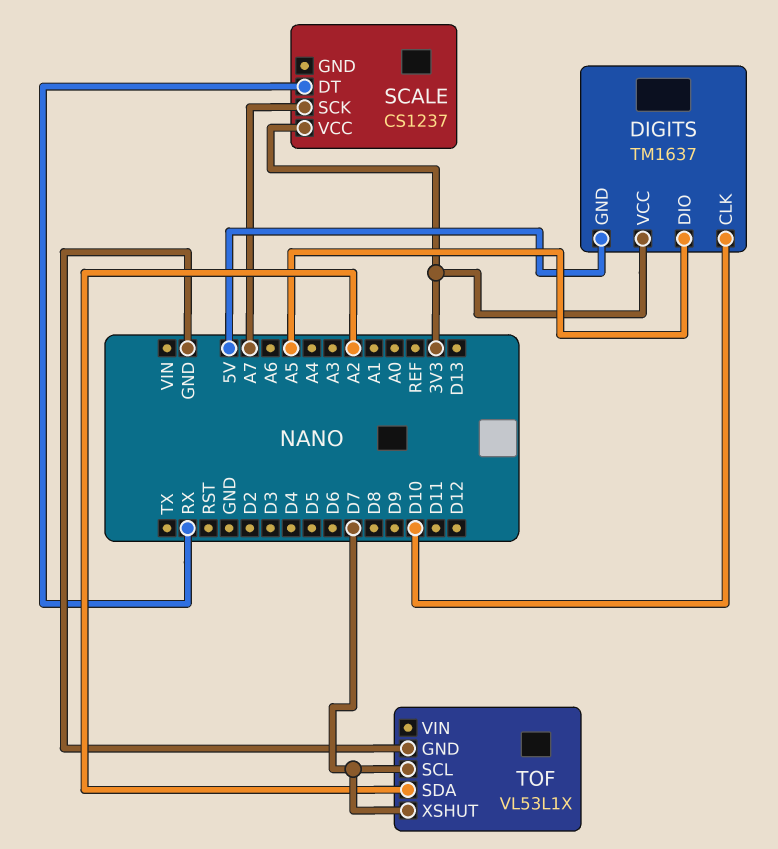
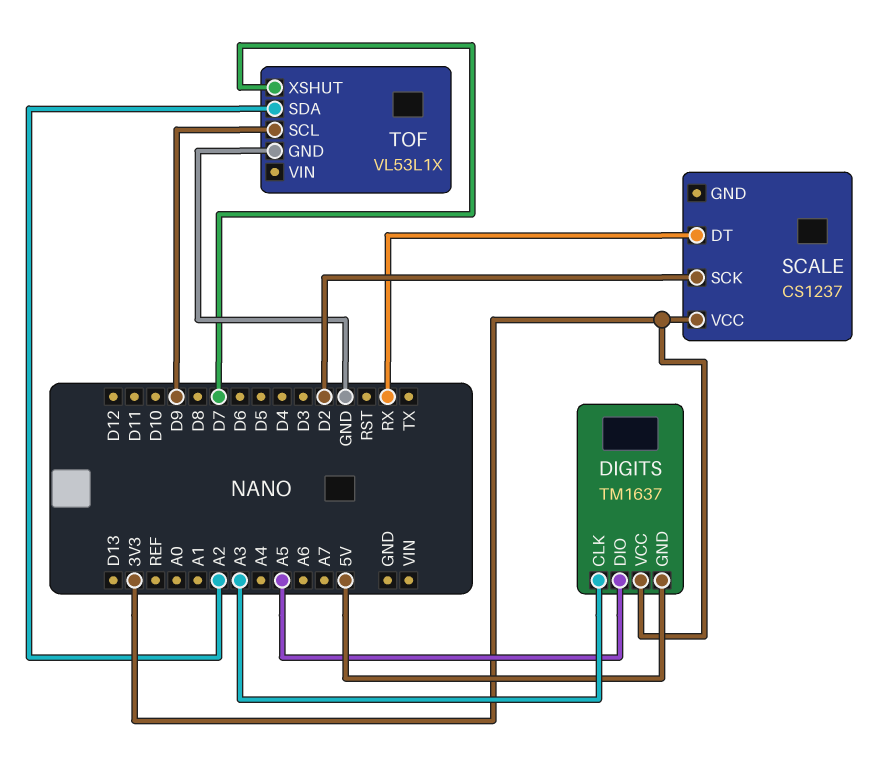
DIGITS pin CLK: D10 -> A3
SCALE pin SCK: A7 -> D2
TOF pin SCL: D7 -> D9

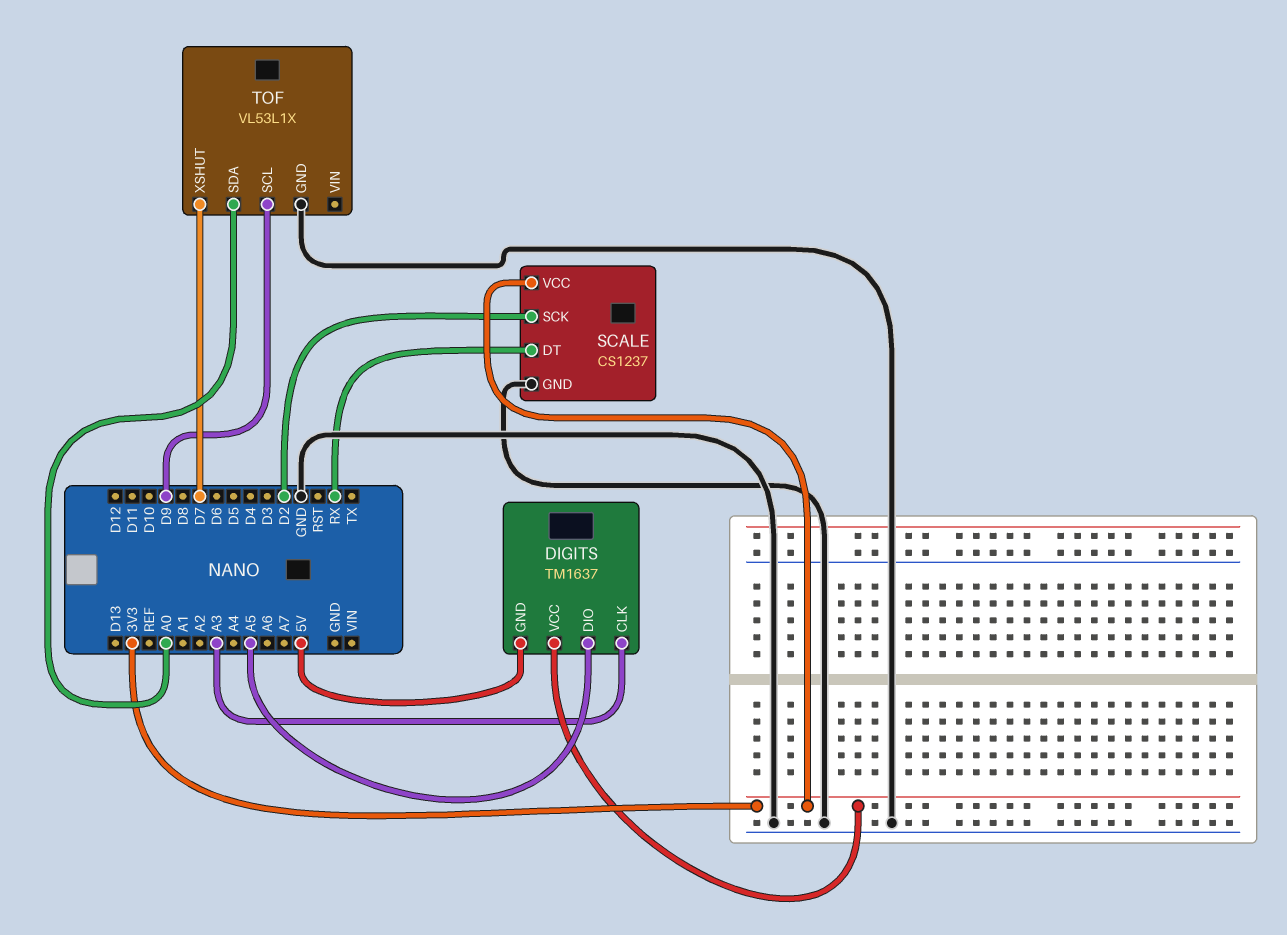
SCALE pin GND: none -> GND
TOF pin SDA: A2 -> A0

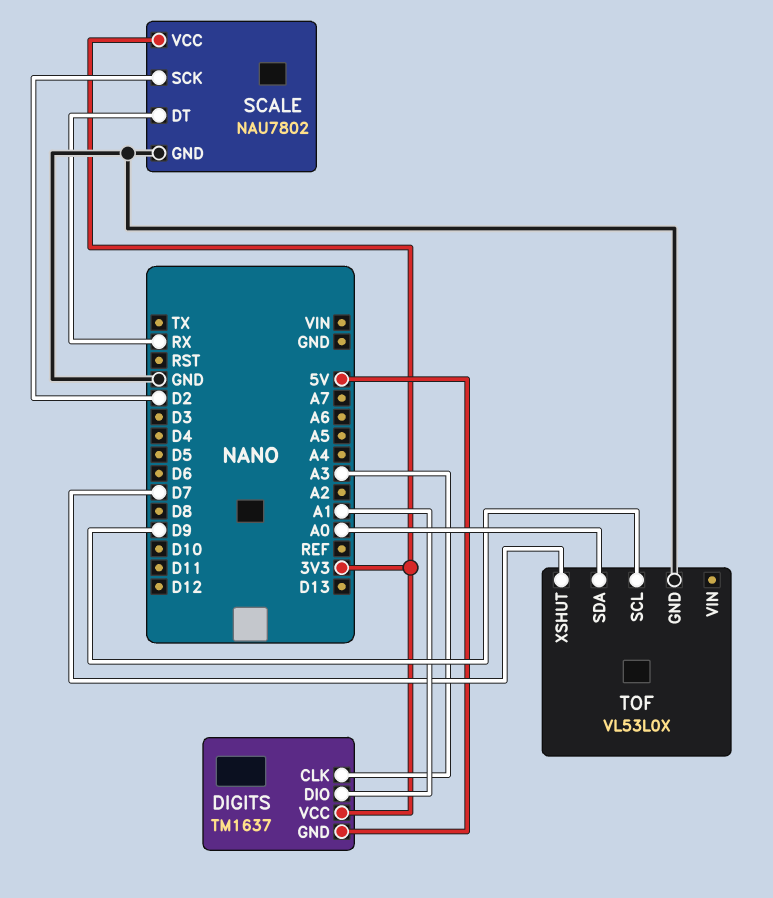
DIGITS pin DIO: A5 -> A1
SCALE: CS1237 -> NAU7802
TOF: VL53L1X -> VL53L0X

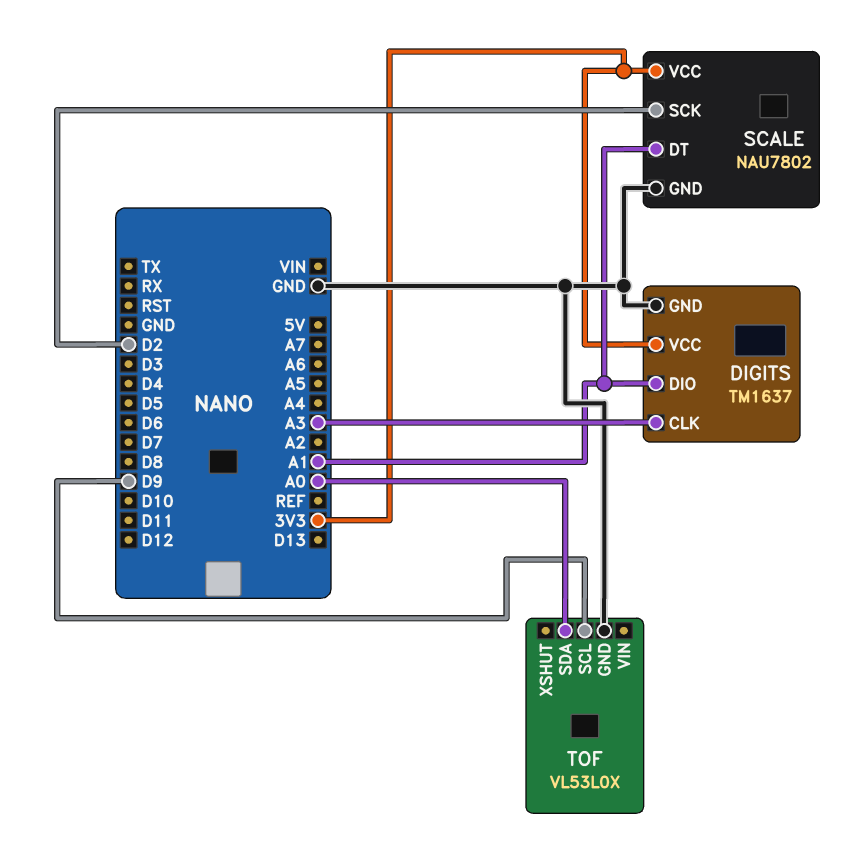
DIGITS pin GND: 5V -> GND
SCALE pin DT: RX -> A1
TOF pin XSHUT: D7 -> none

